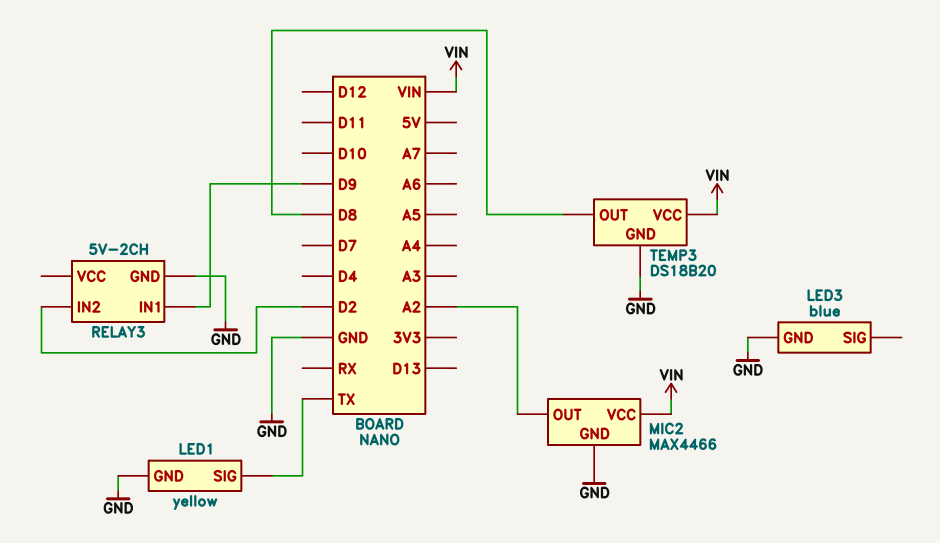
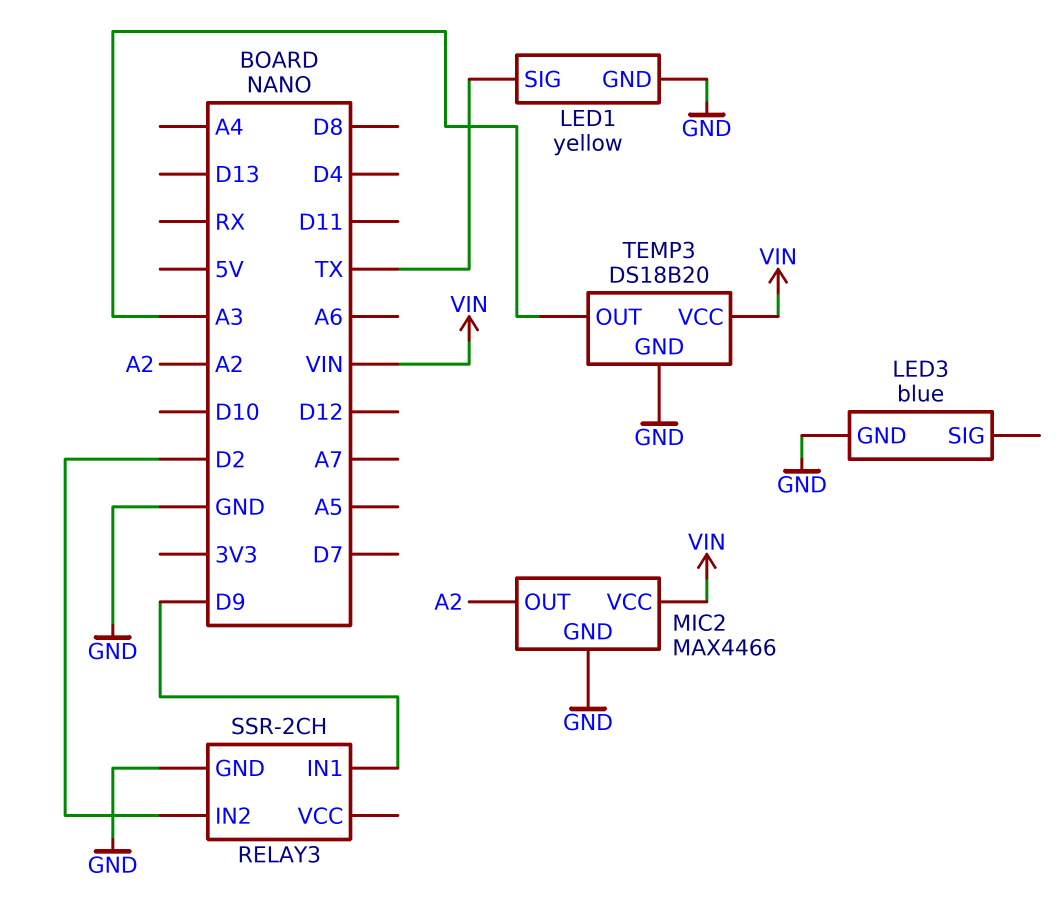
RELAY3: 5V-2CH -> SSR-2CH
TEMP3 pin OUT: D8 -> A3

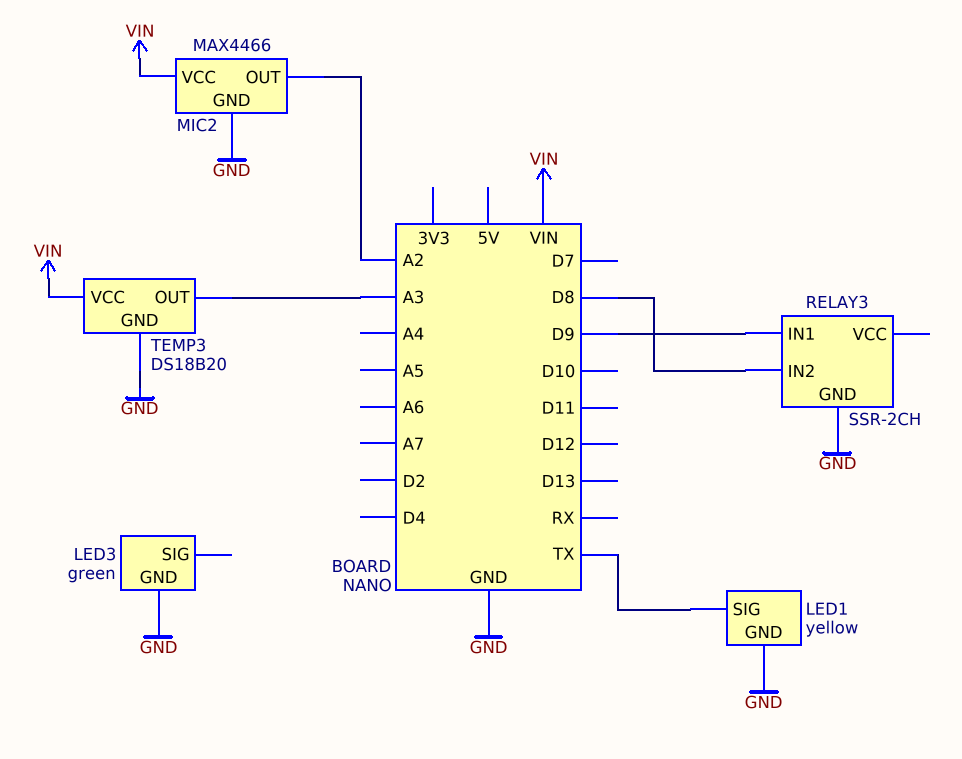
LED3: blue -> green
RELAY3 pin IN2: D2 -> D8

